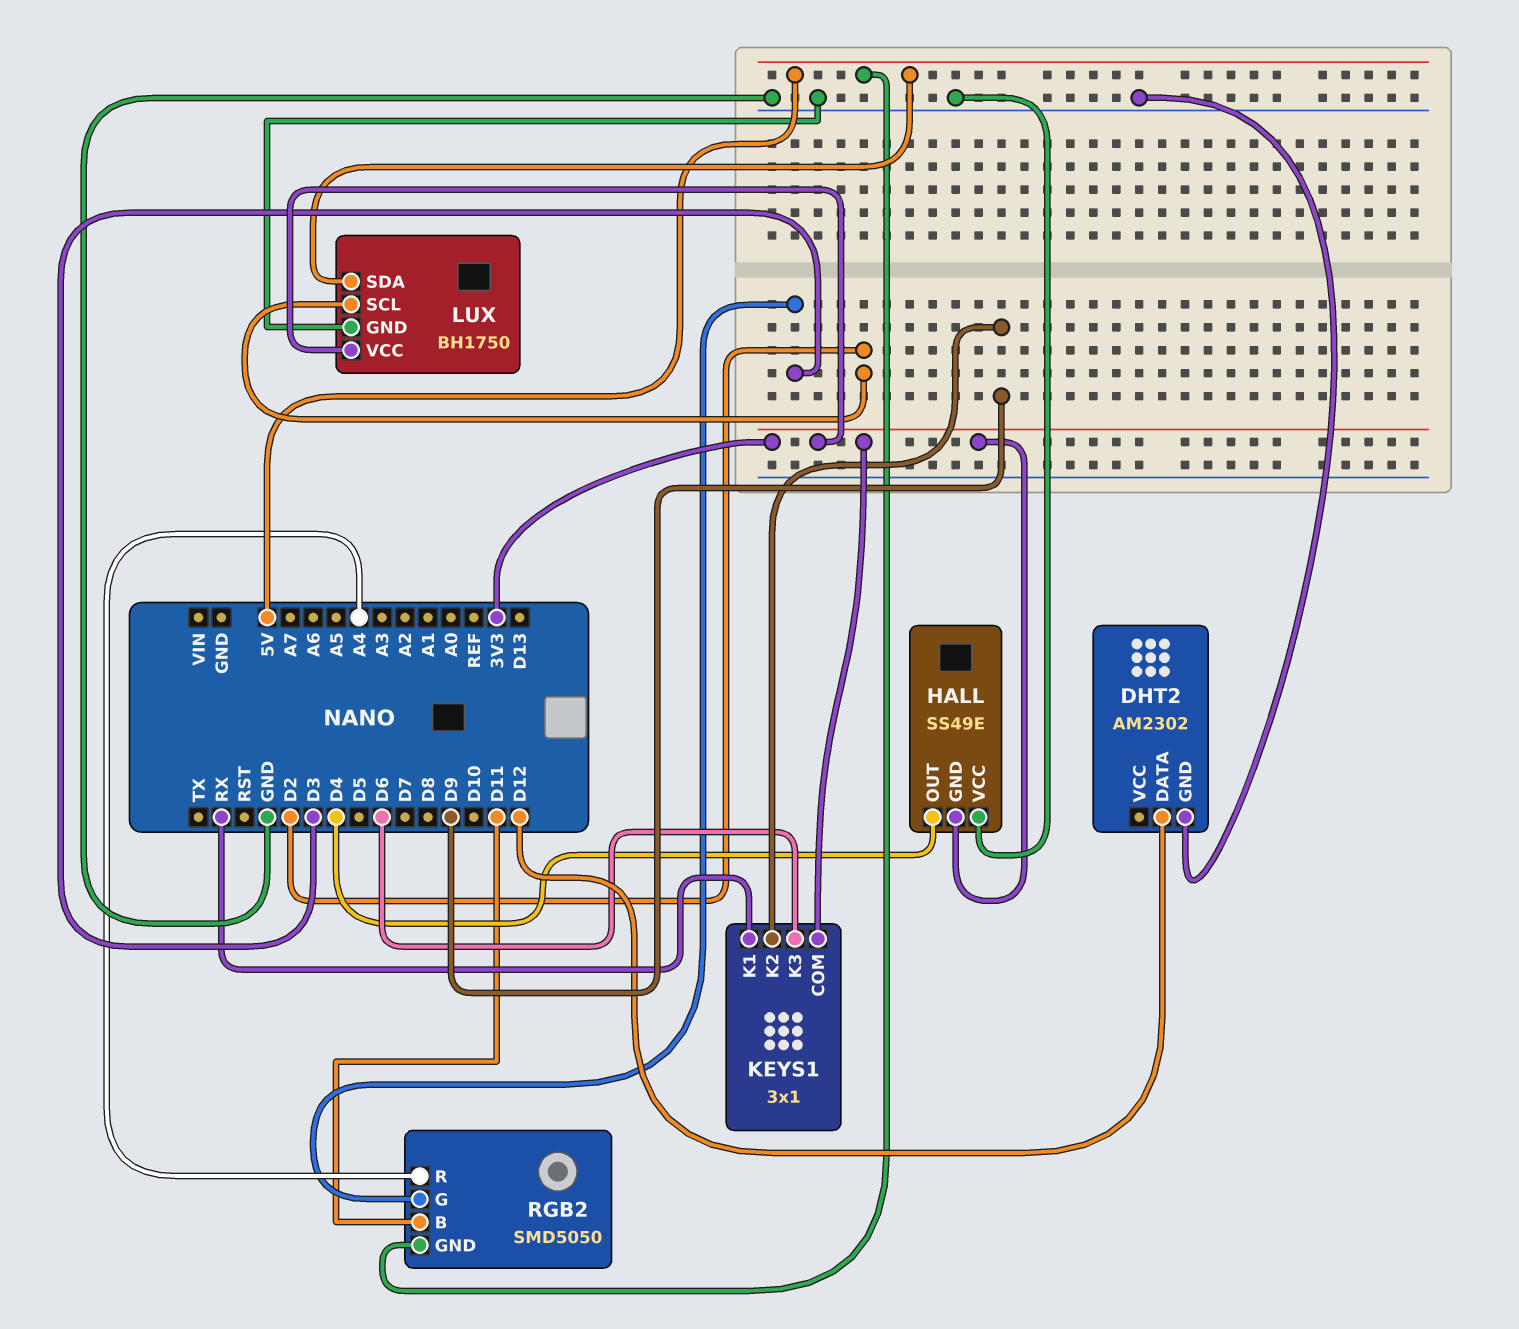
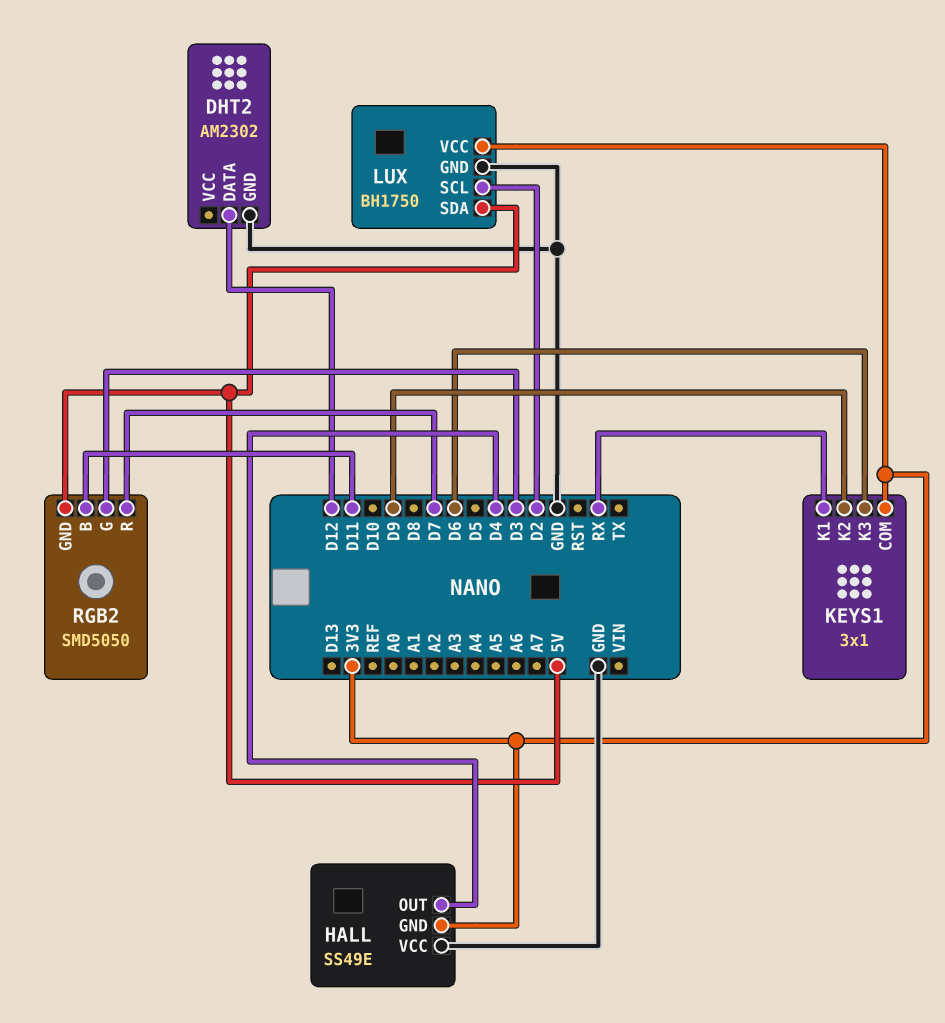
RGB2 pin R: A4 -> D7

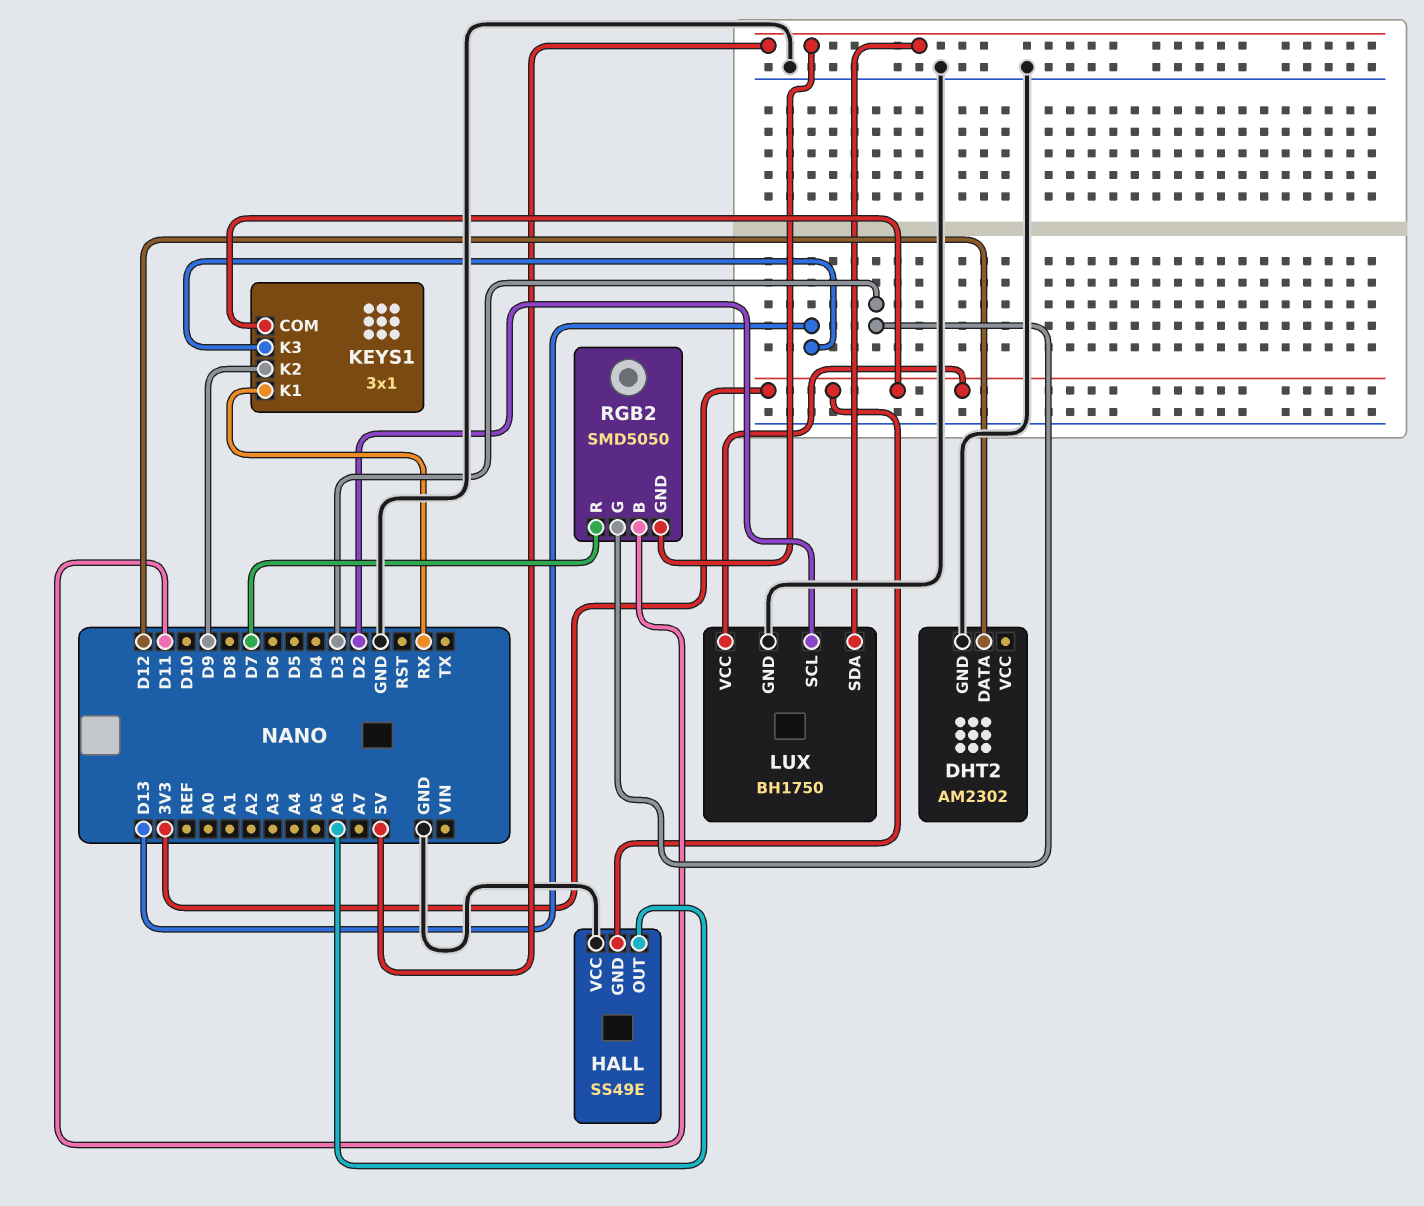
HALL pin OUT: D4 -> A6
KEYS1 pin K3: D6 -> D13

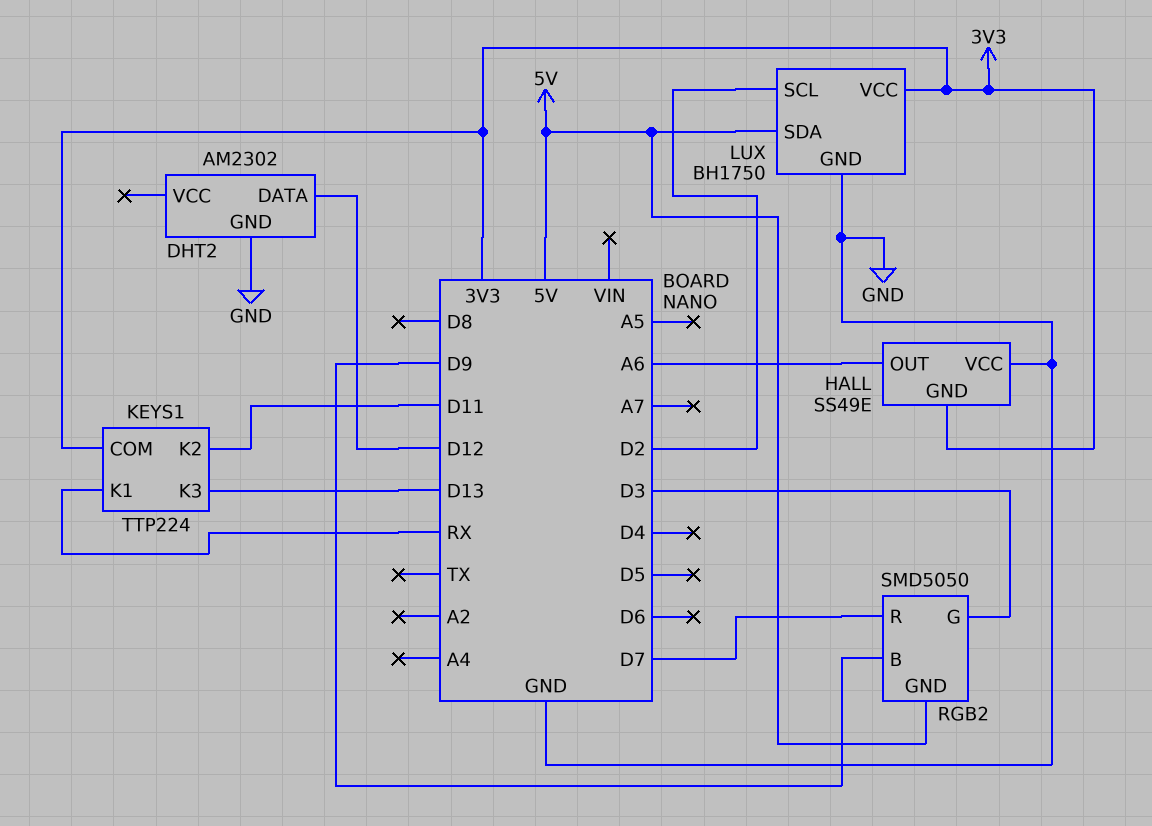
KEYS1: 3x1 -> TTP224
KEYS1 pin K2: D9 -> D11
RGB2 pin B: D11 -> D9

